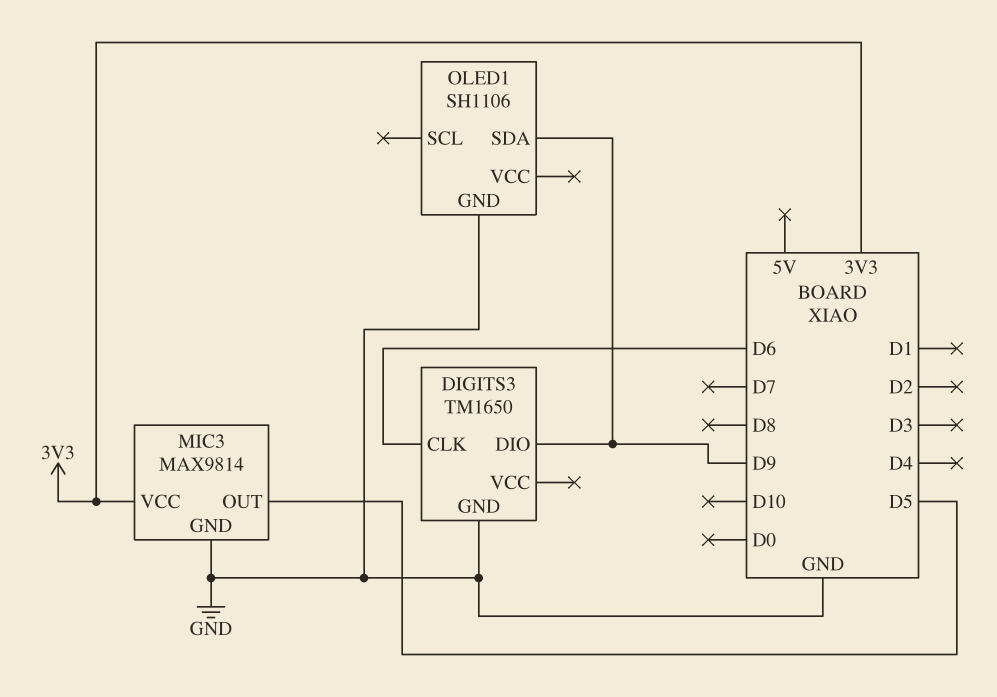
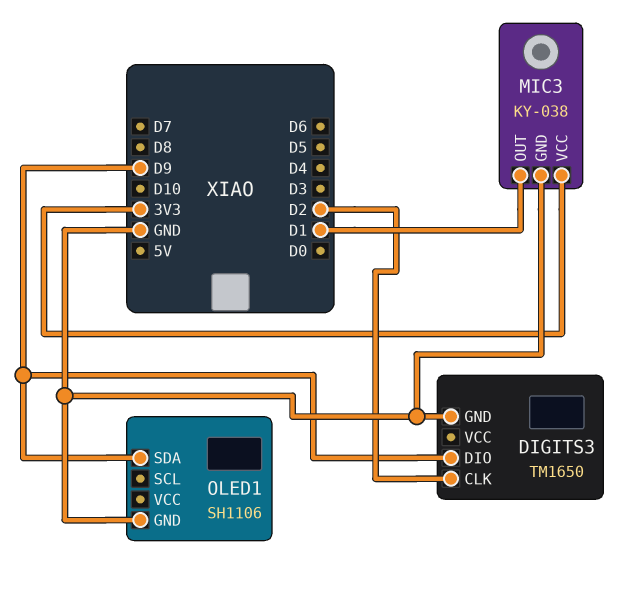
DIGITS3 pin CLK: D6 -> D2
MIC3: MAX9814 -> KY-038
MIC3 pin OUT: D5 -> D1

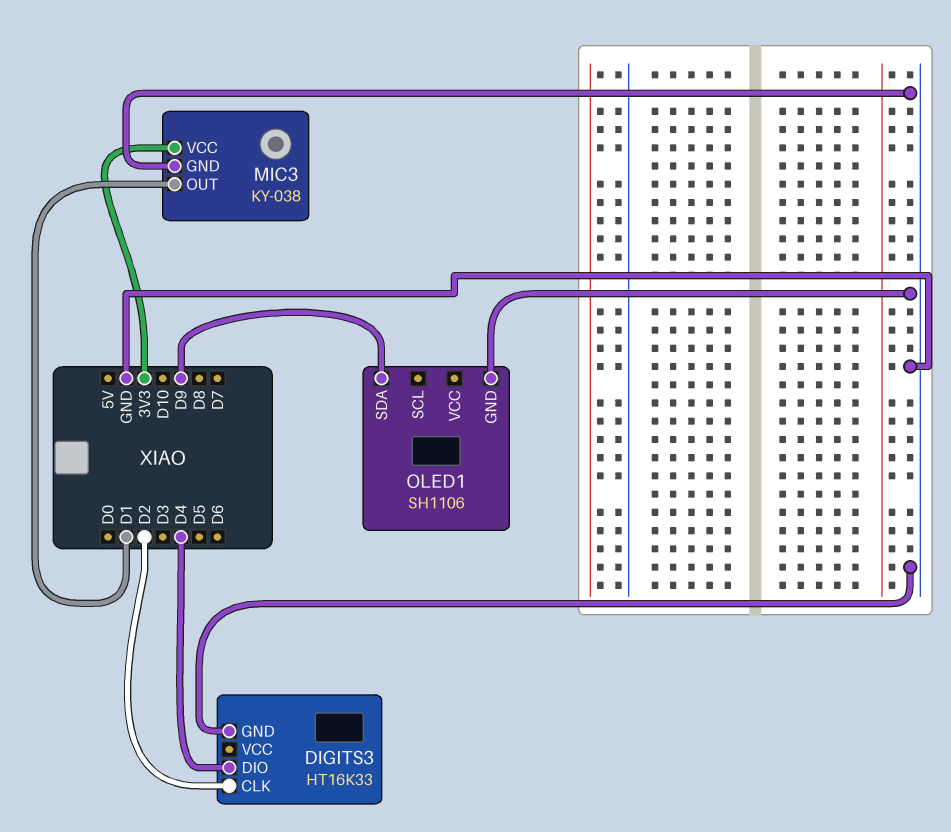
DIGITS3: TM1650 -> HT16K33
DIGITS3 pin DIO: D9 -> D4

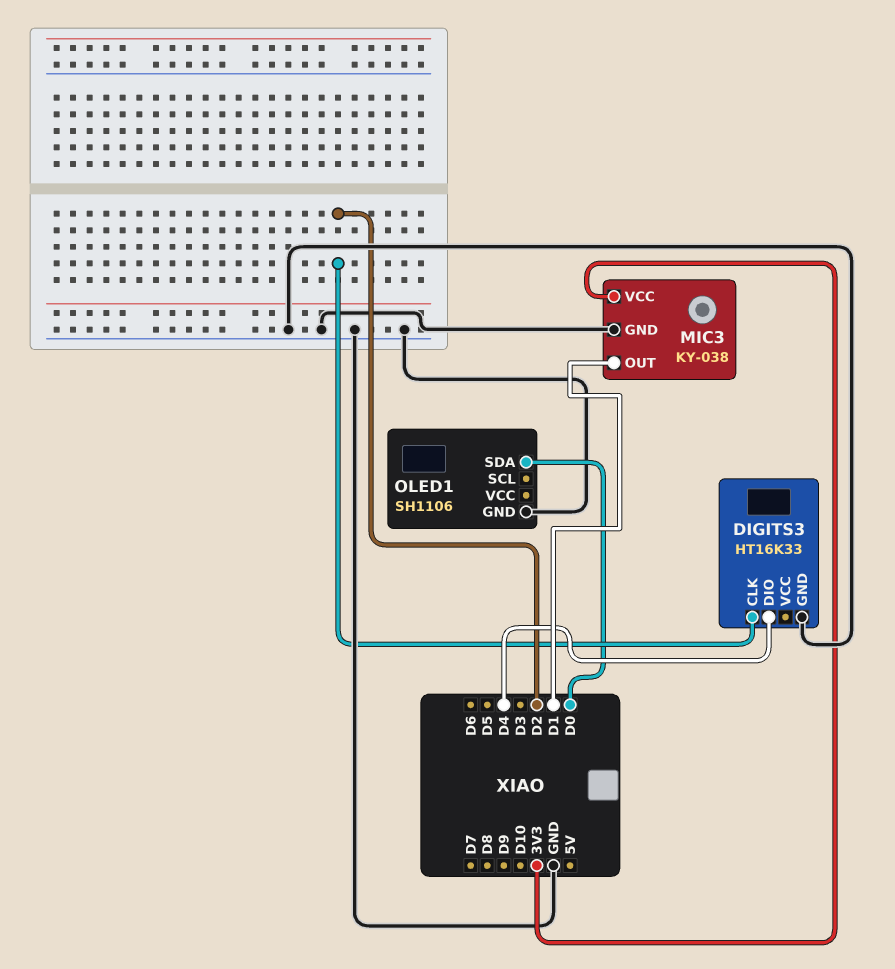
OLED1 pin SDA: D9 -> D0

